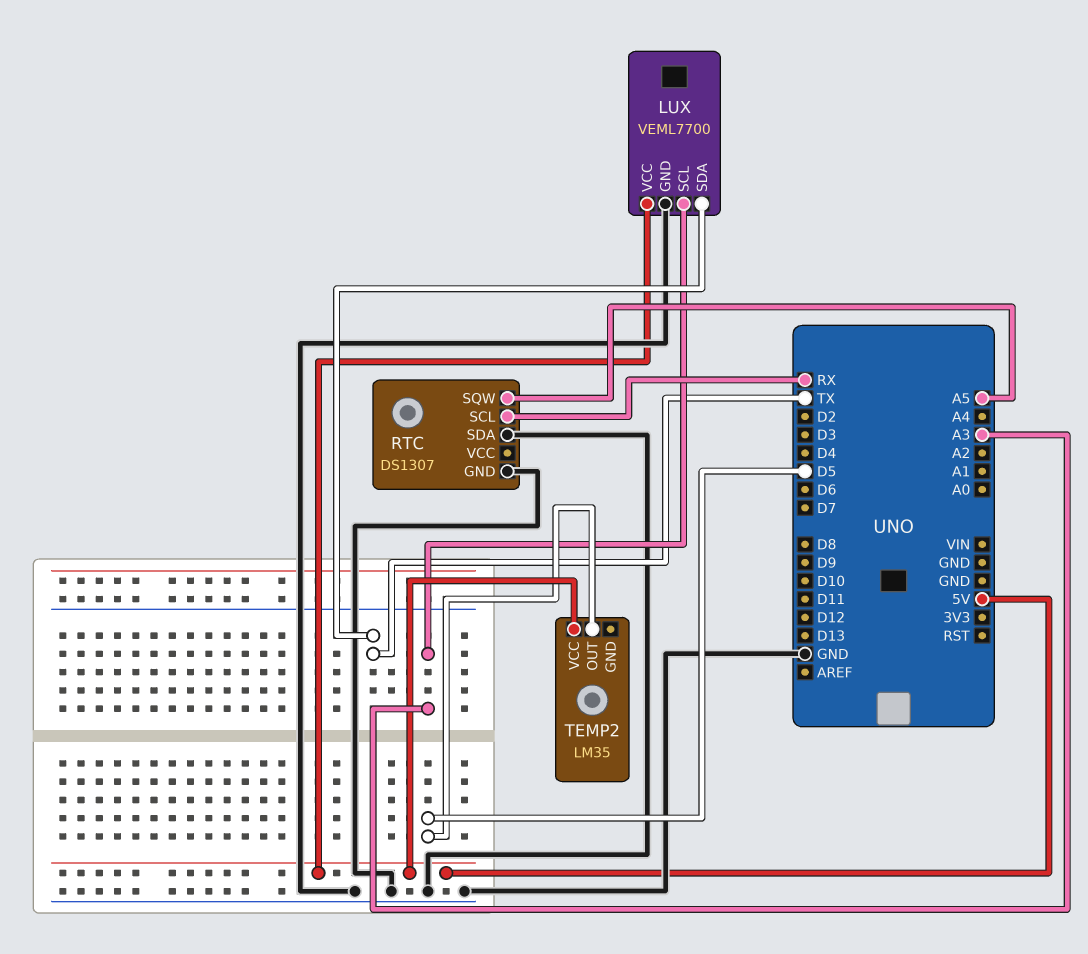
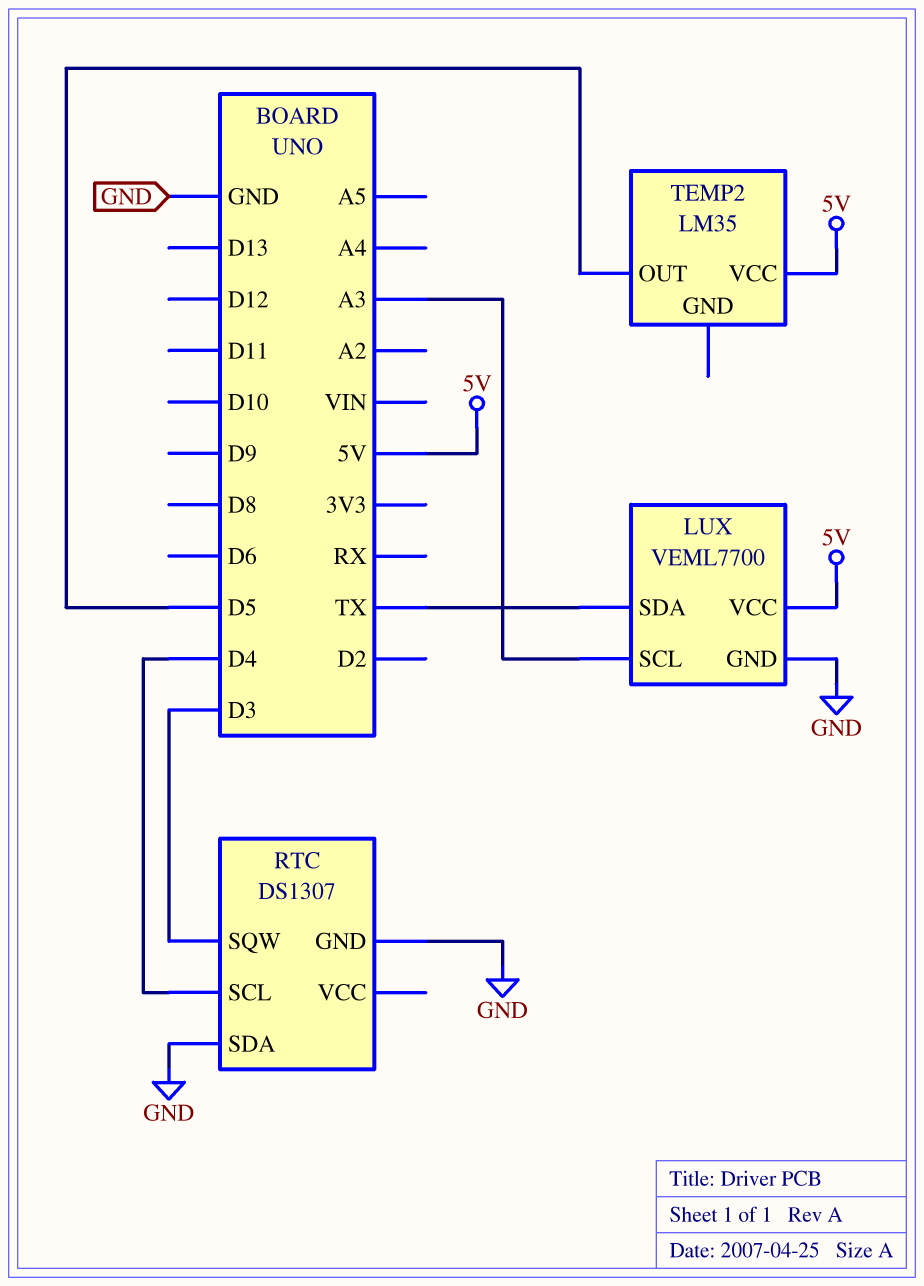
RTC pin SCL: RX -> D4
RTC pin SQW: A5 -> D3

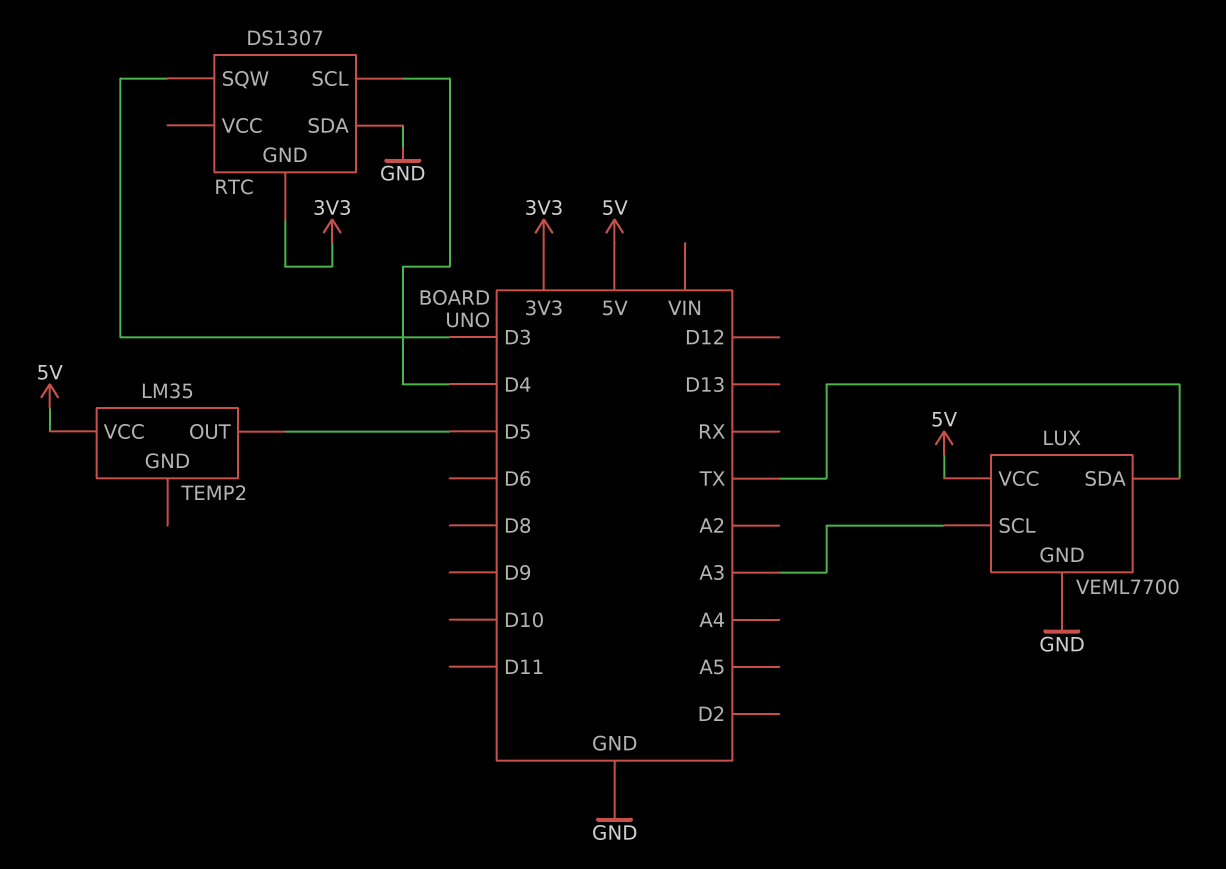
RTC pin GND: GND -> 3V3

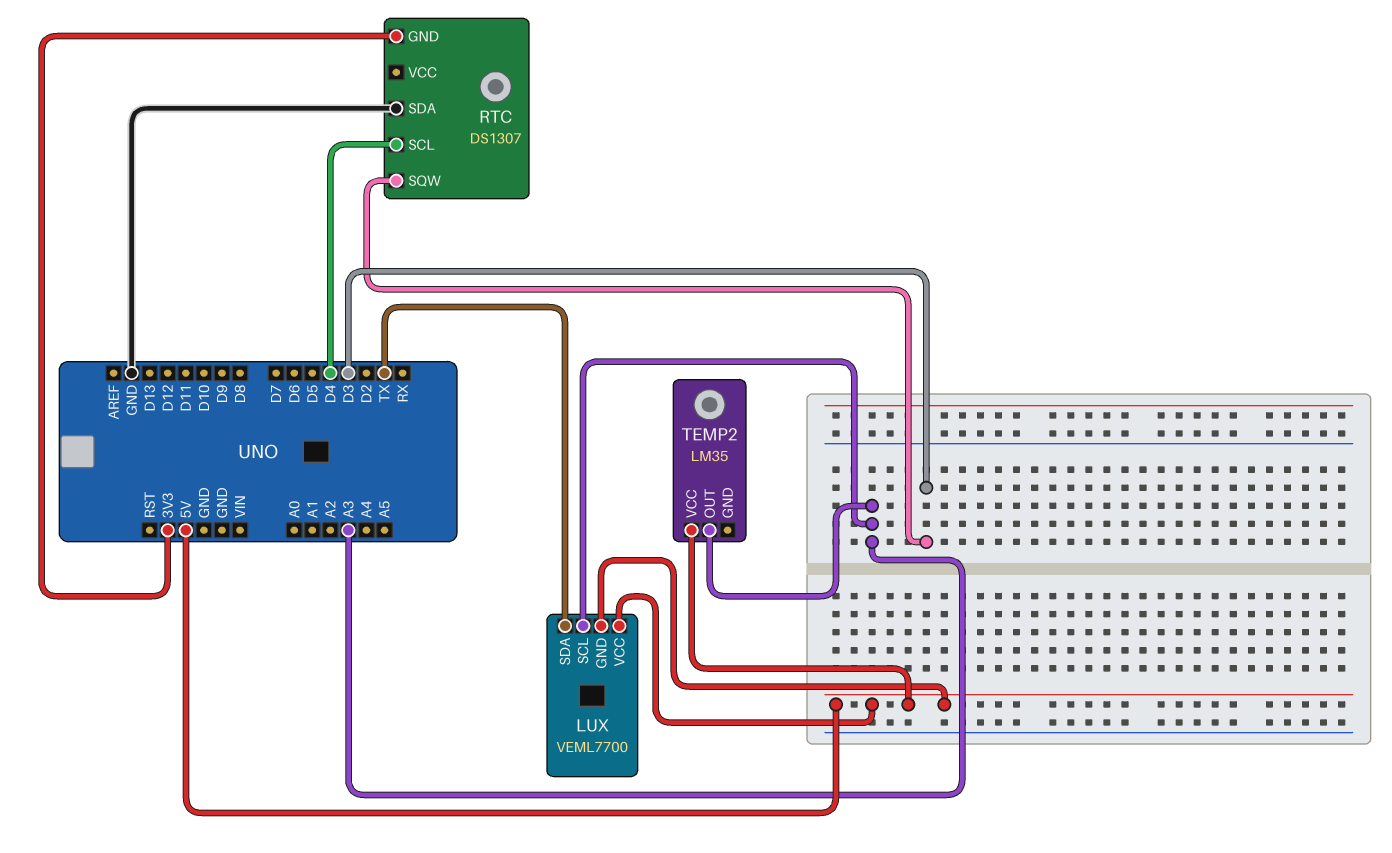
LUX pin GND: GND -> 5V
TEMP2 pin OUT: D5 -> A3

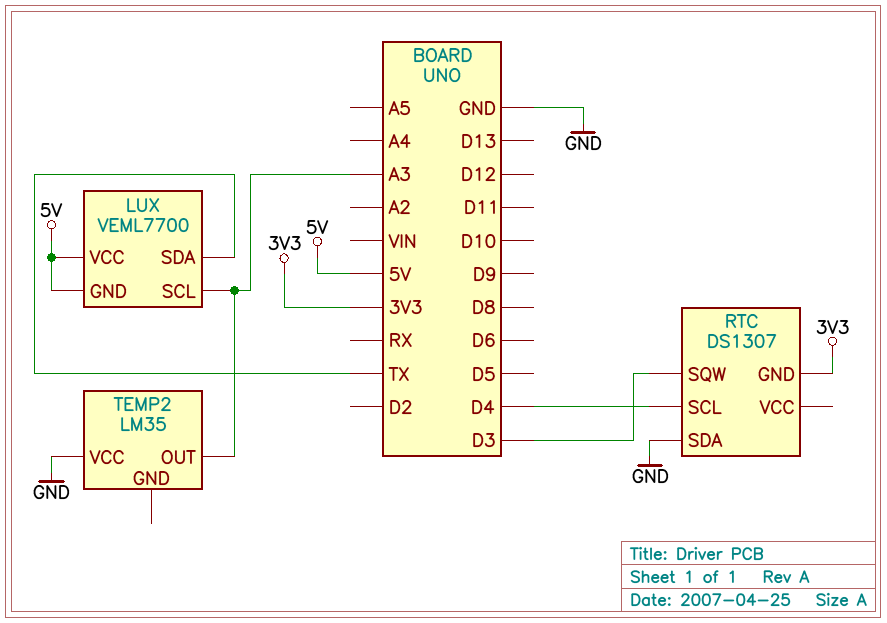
TEMP2 pin VCC: 5V -> GND

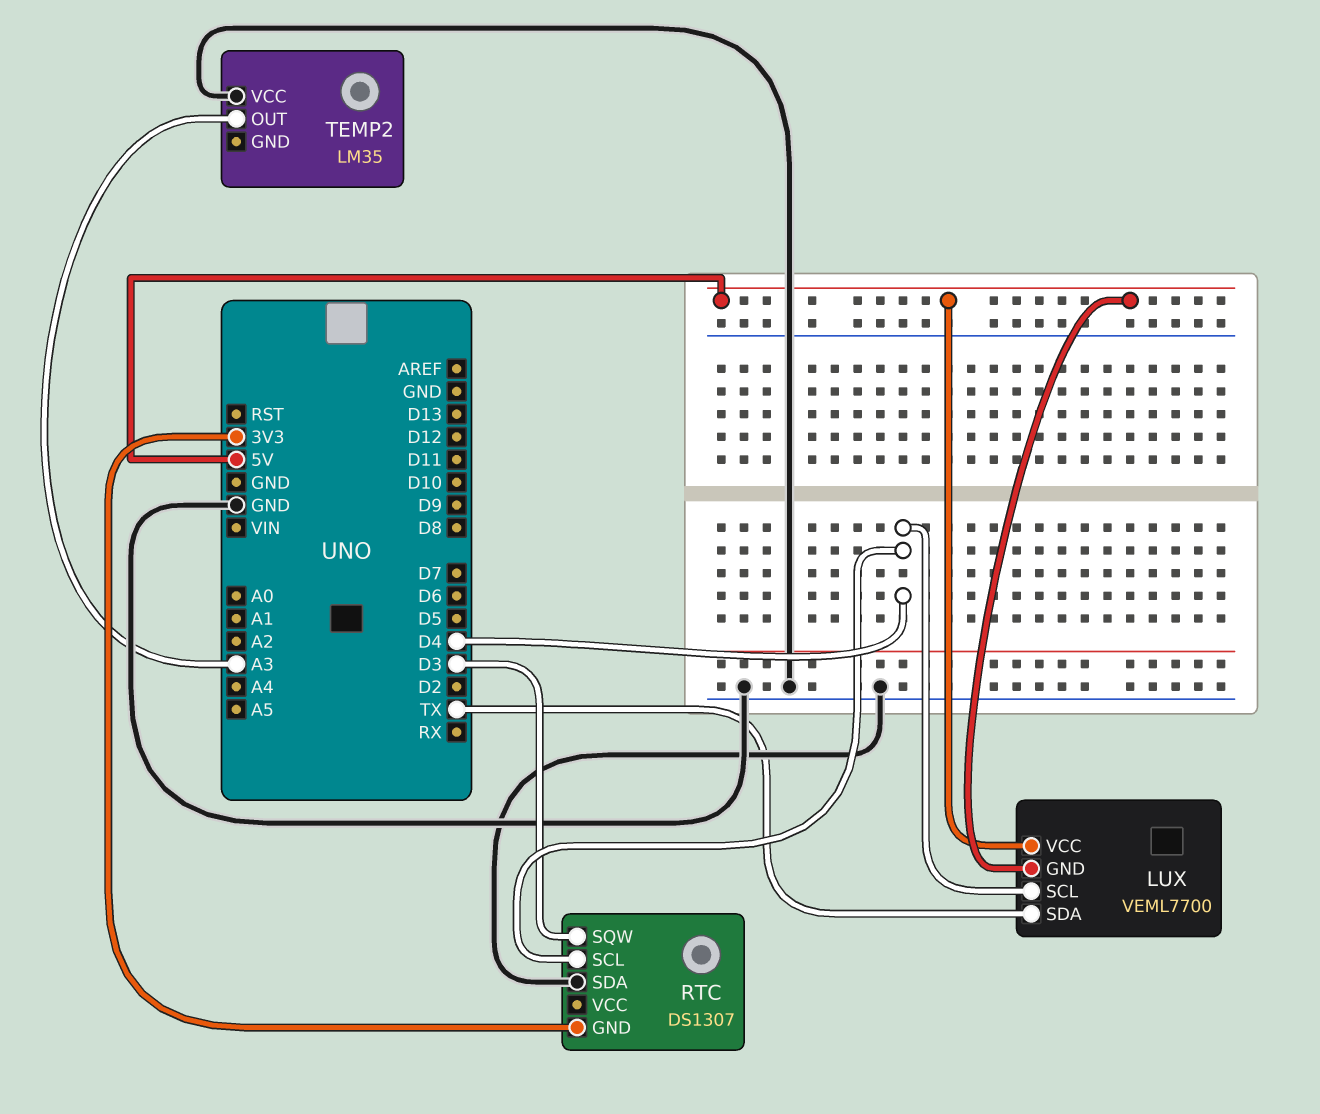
LUX pin SCL: A3 -> D4

